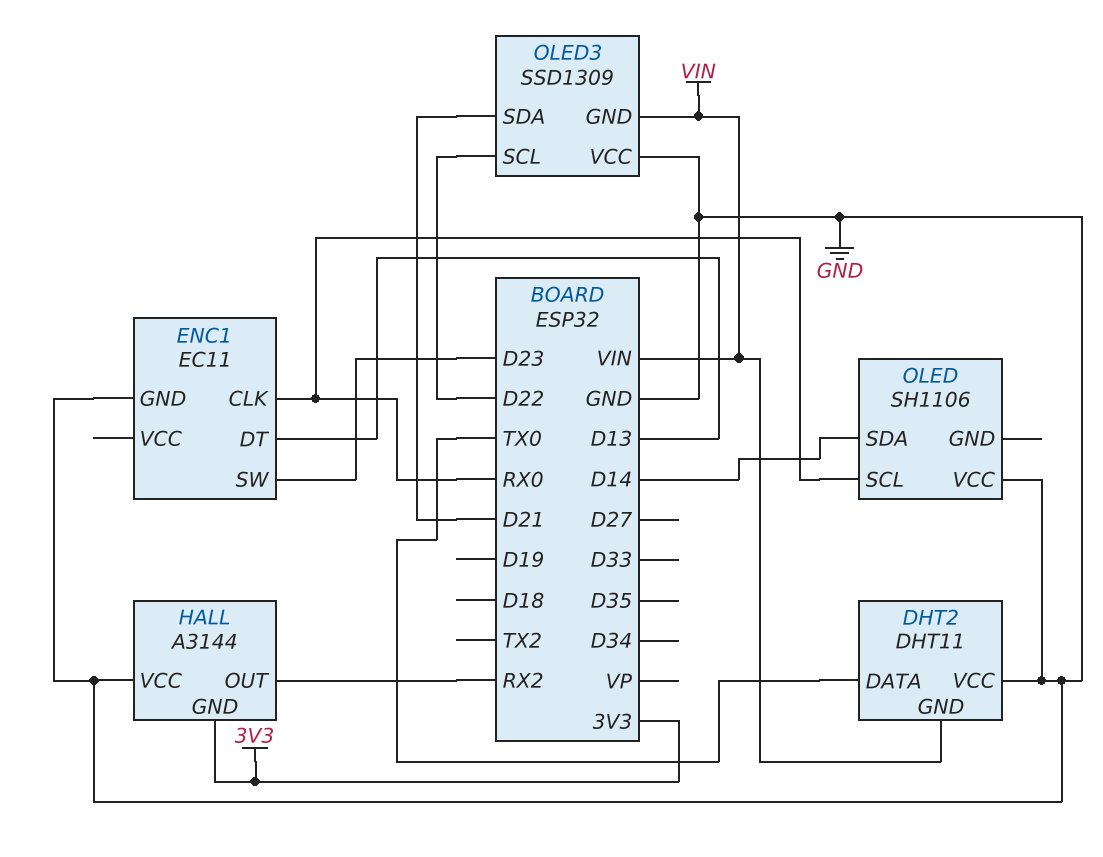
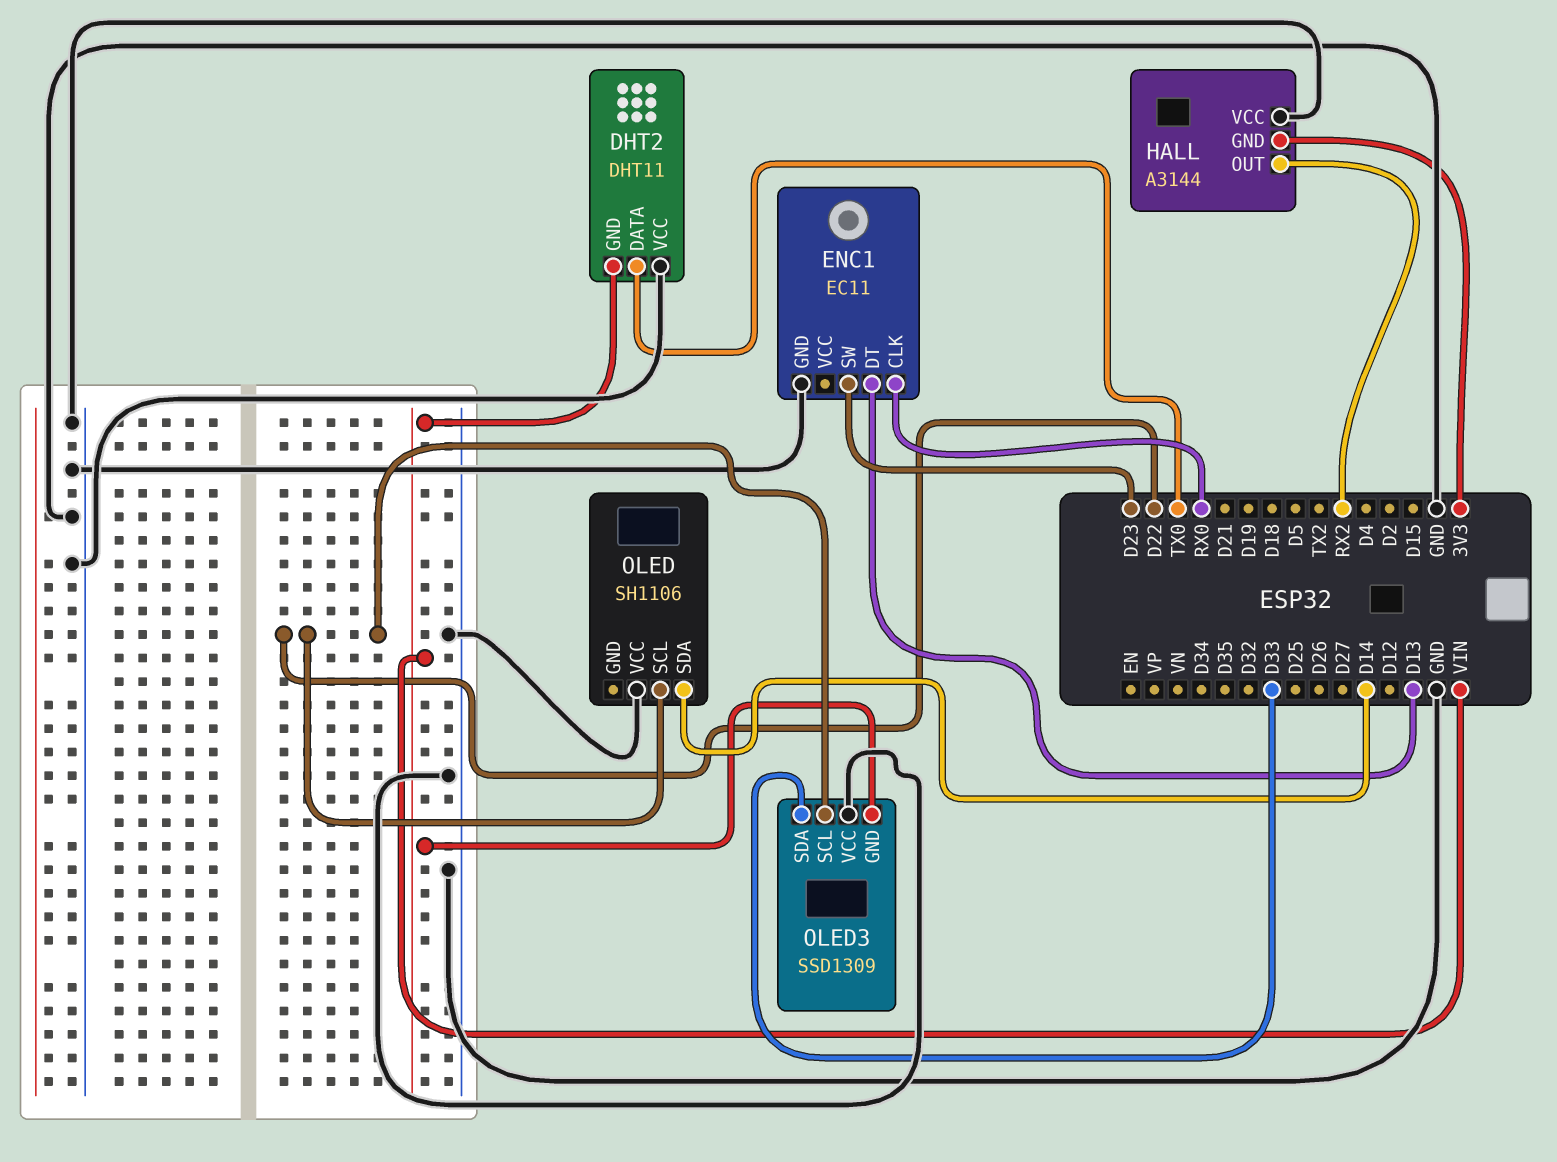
OLED pin SCL: RX0 -> D22
OLED3 pin SDA: D21 -> D33

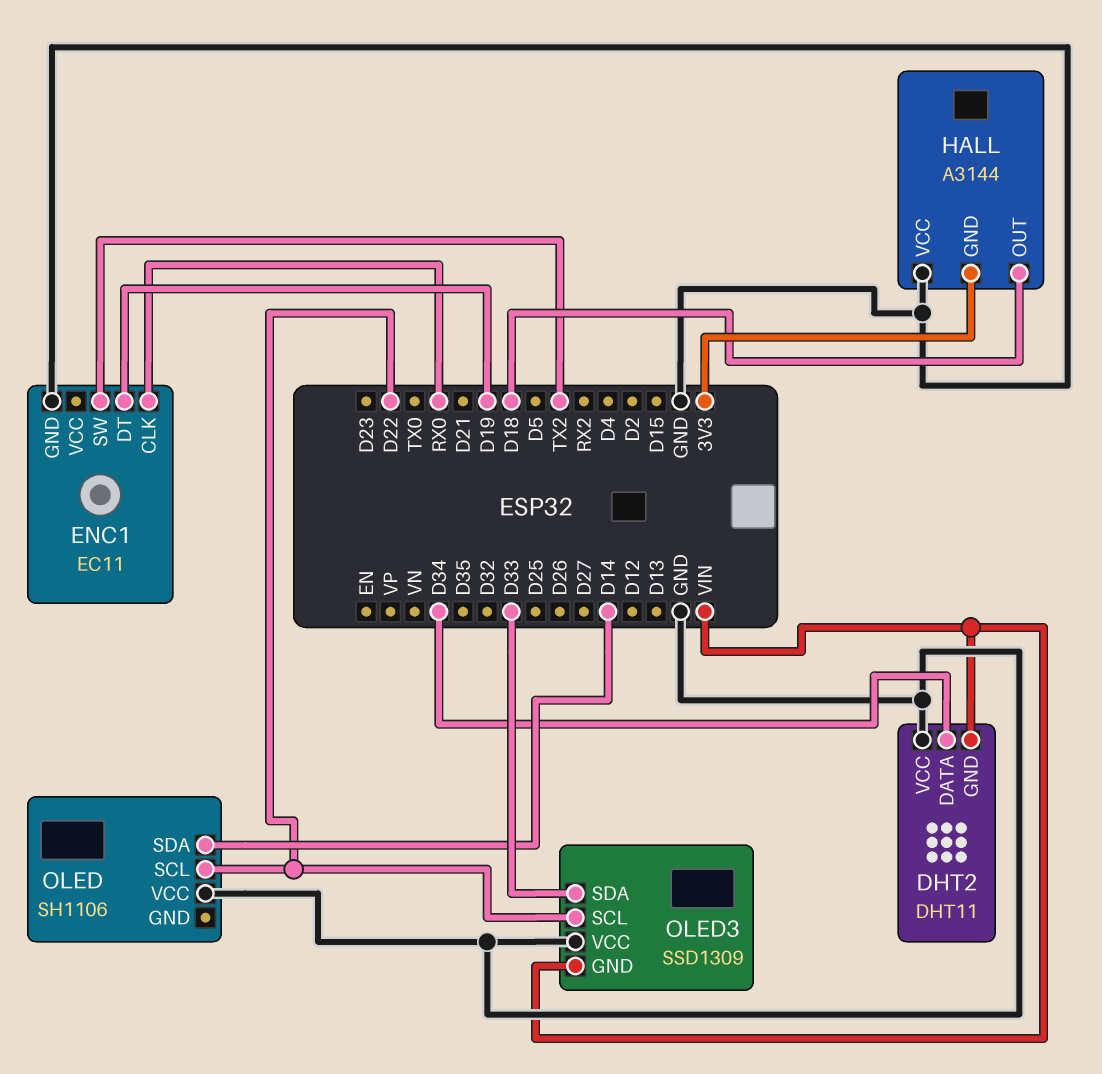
DHT2 pin DATA: TX0 -> D34
ENC1 pin DT: D13 -> D19
ENC1 pin SW: D23 -> TX2
HALL pin OUT: RX2 -> D18

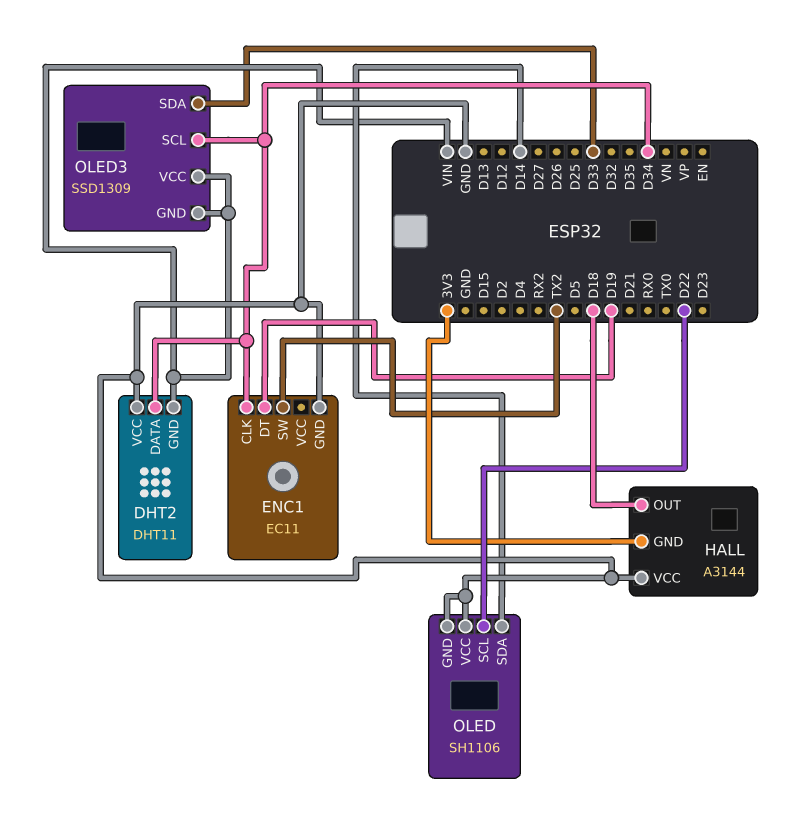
ENC1 pin CLK: RX0 -> D34
OLED pin GND: none -> GND
OLED3 pin SCL: D22 -> D34
OLED3 pin VCC: GND -> VIN

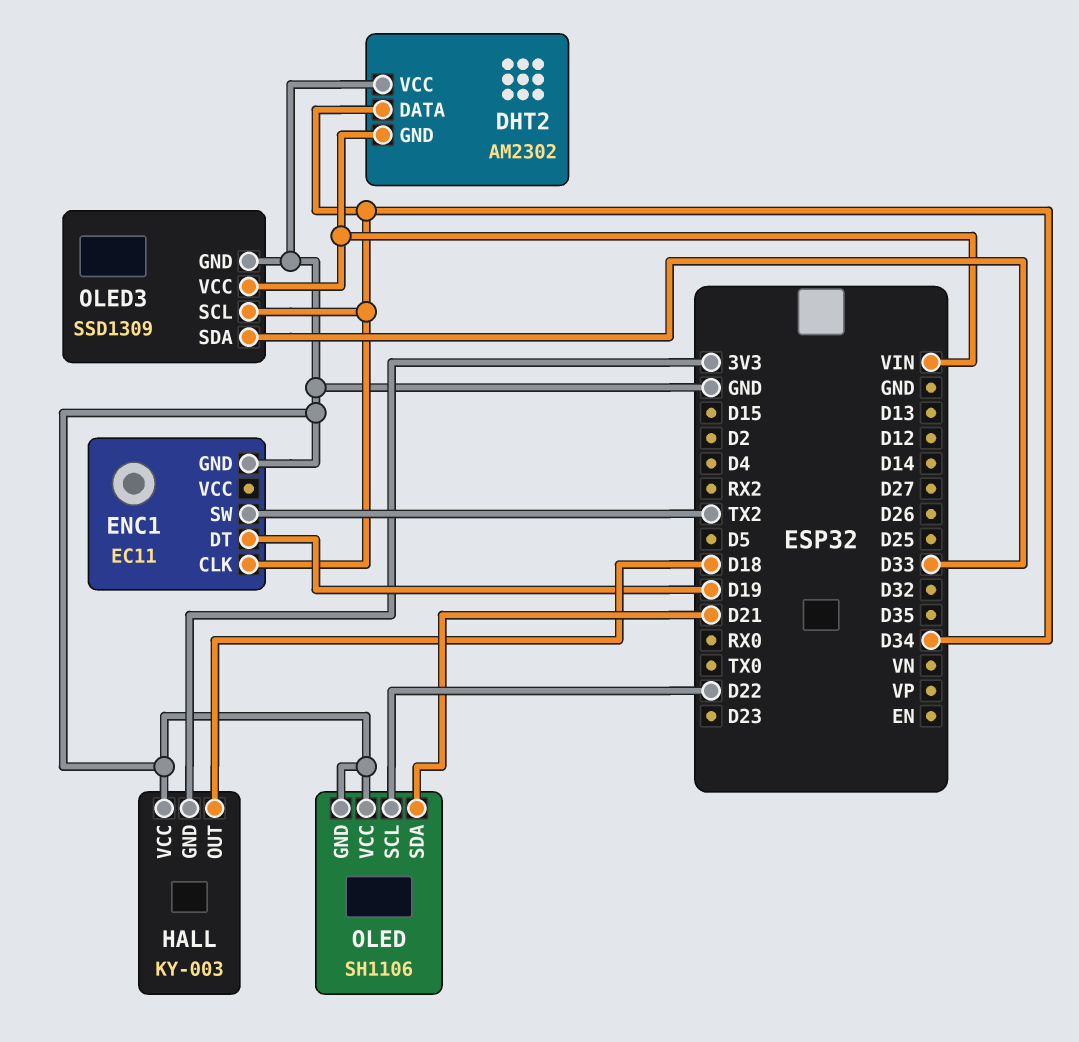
DHT2: DHT11 -> AM2302
HALL: A3144 -> KY-003
OLED pin SDA: D14 -> D21
OLED3 pin GND: VIN -> GND

